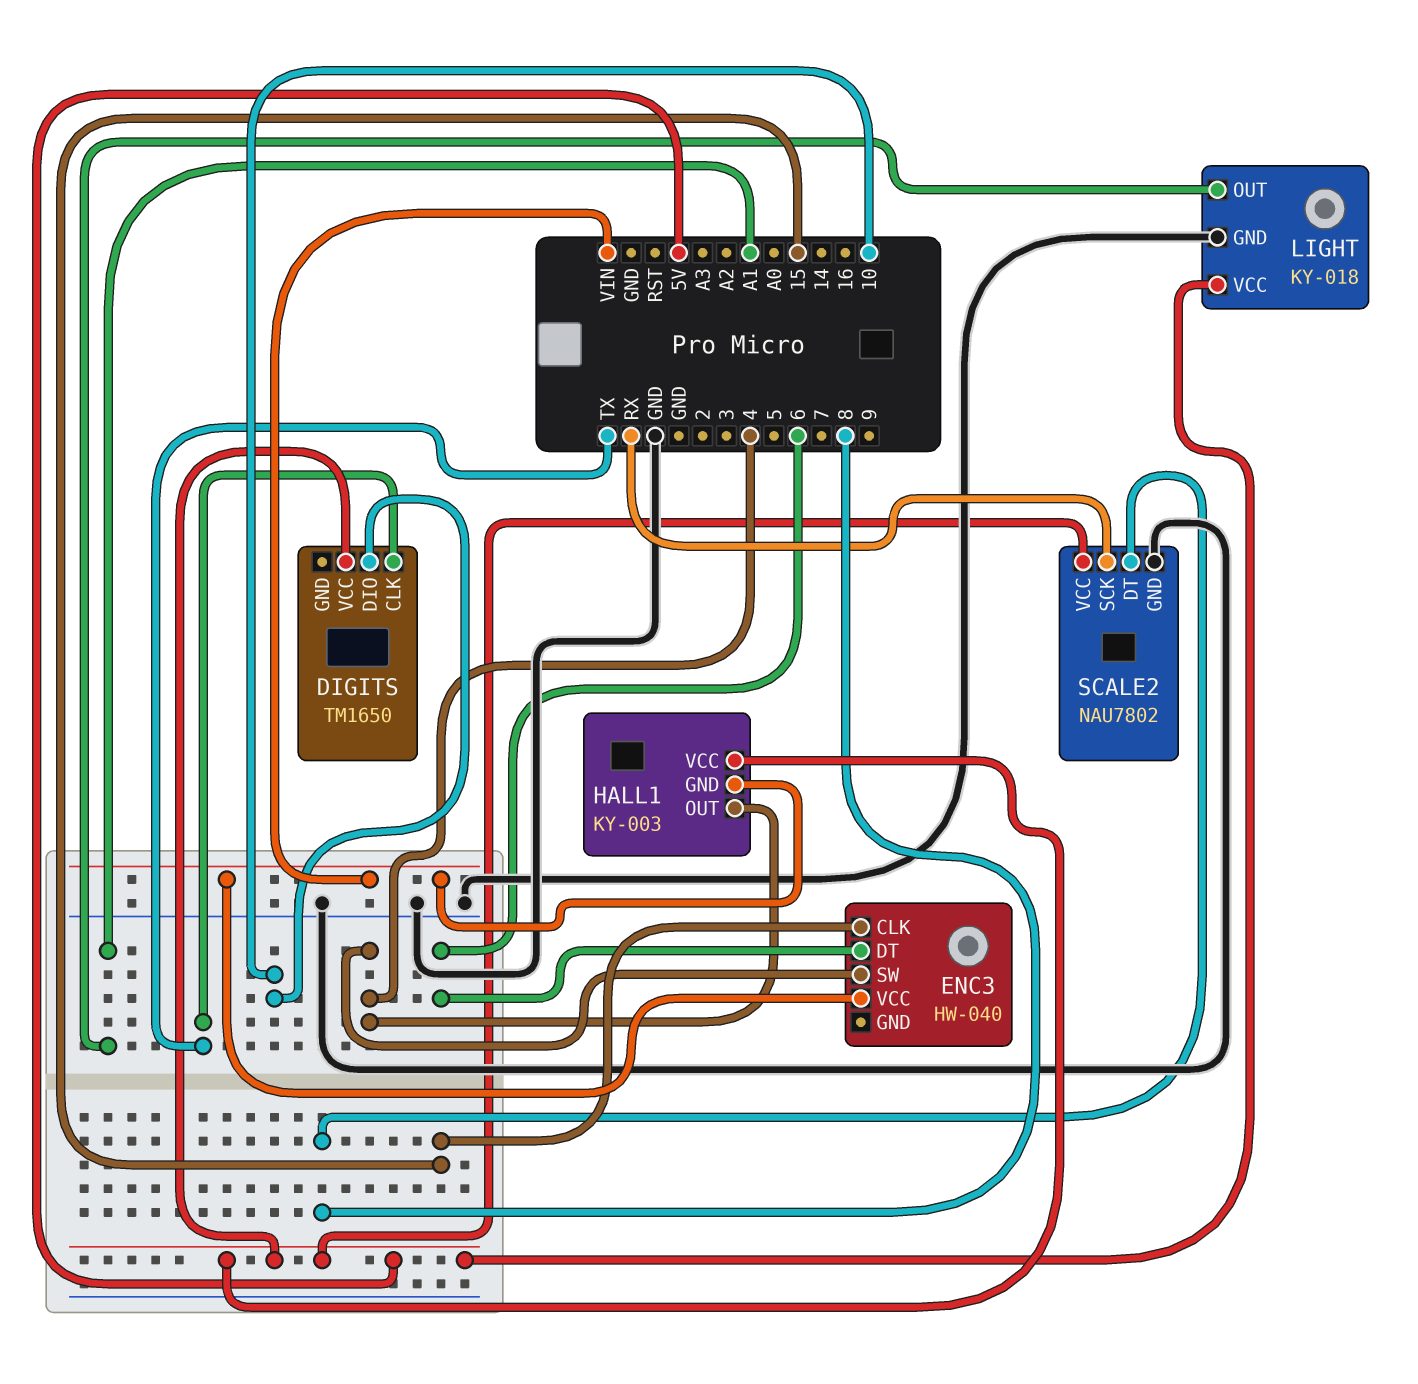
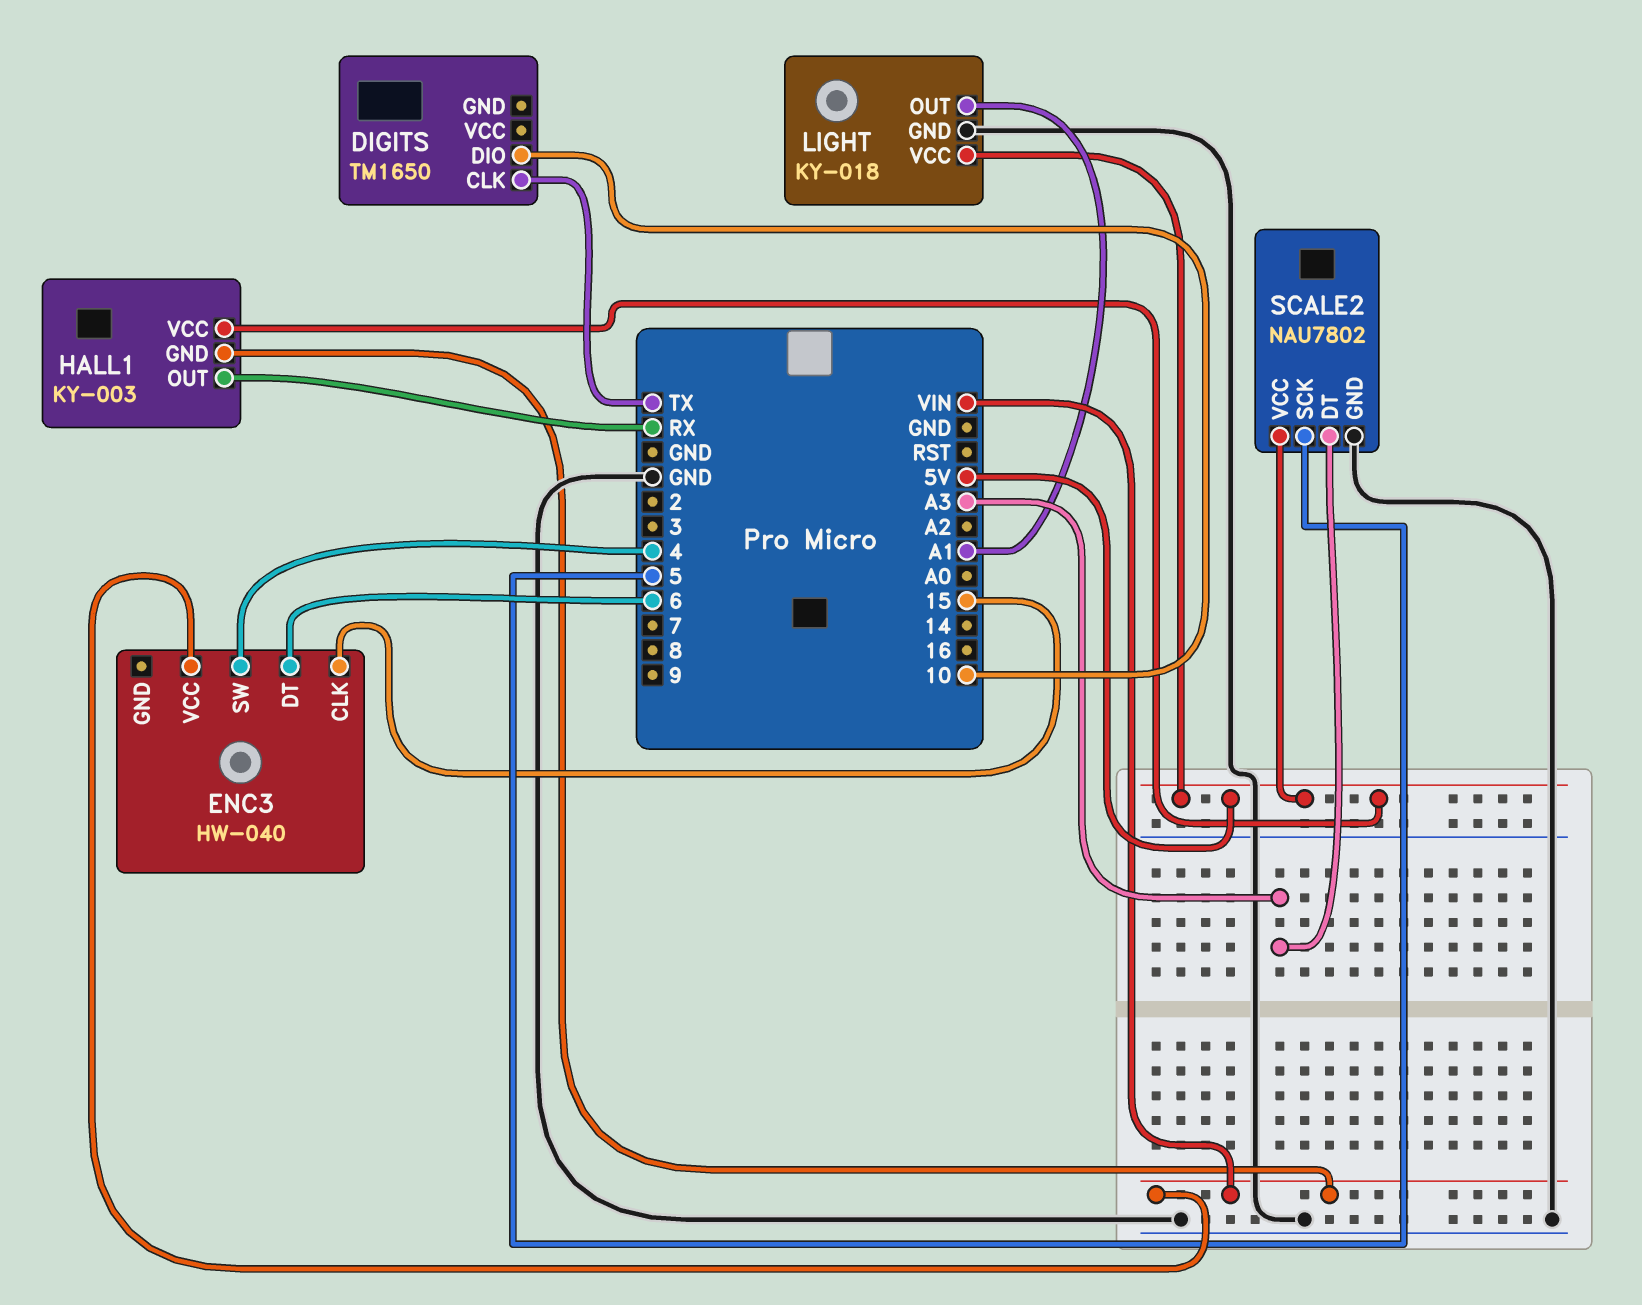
DIGITS pin VCC: 5V -> none
HALL1 pin OUT: 4 -> RX
SCALE2 pin DT: 8 -> A3
SCALE2 pin SCK: RX -> 5

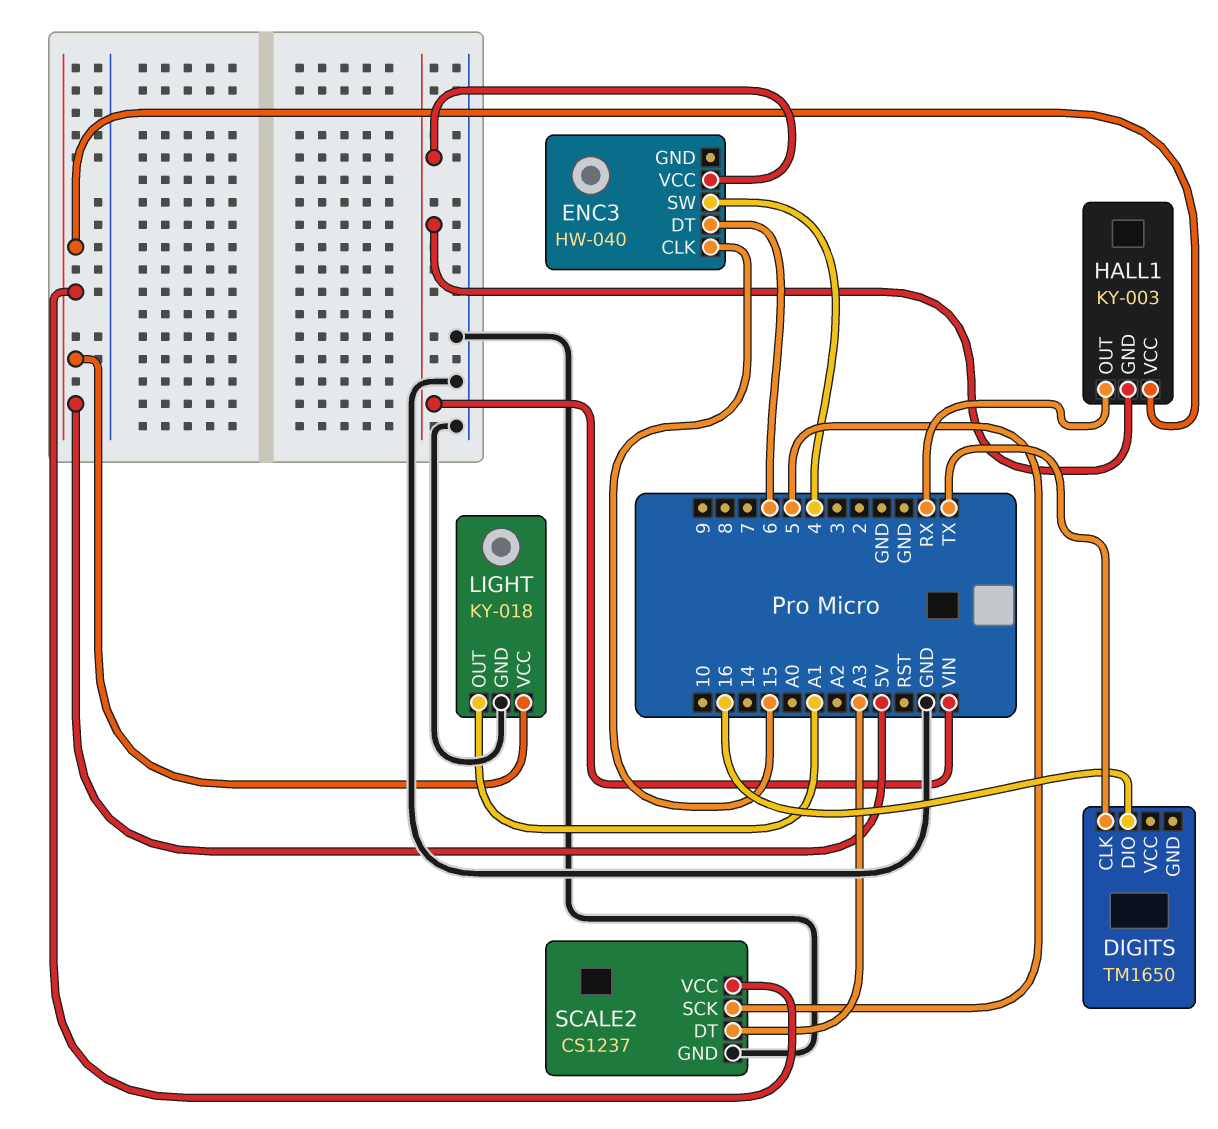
DIGITS pin DIO: 10 -> 16
SCALE2: NAU7802 -> CS1237

